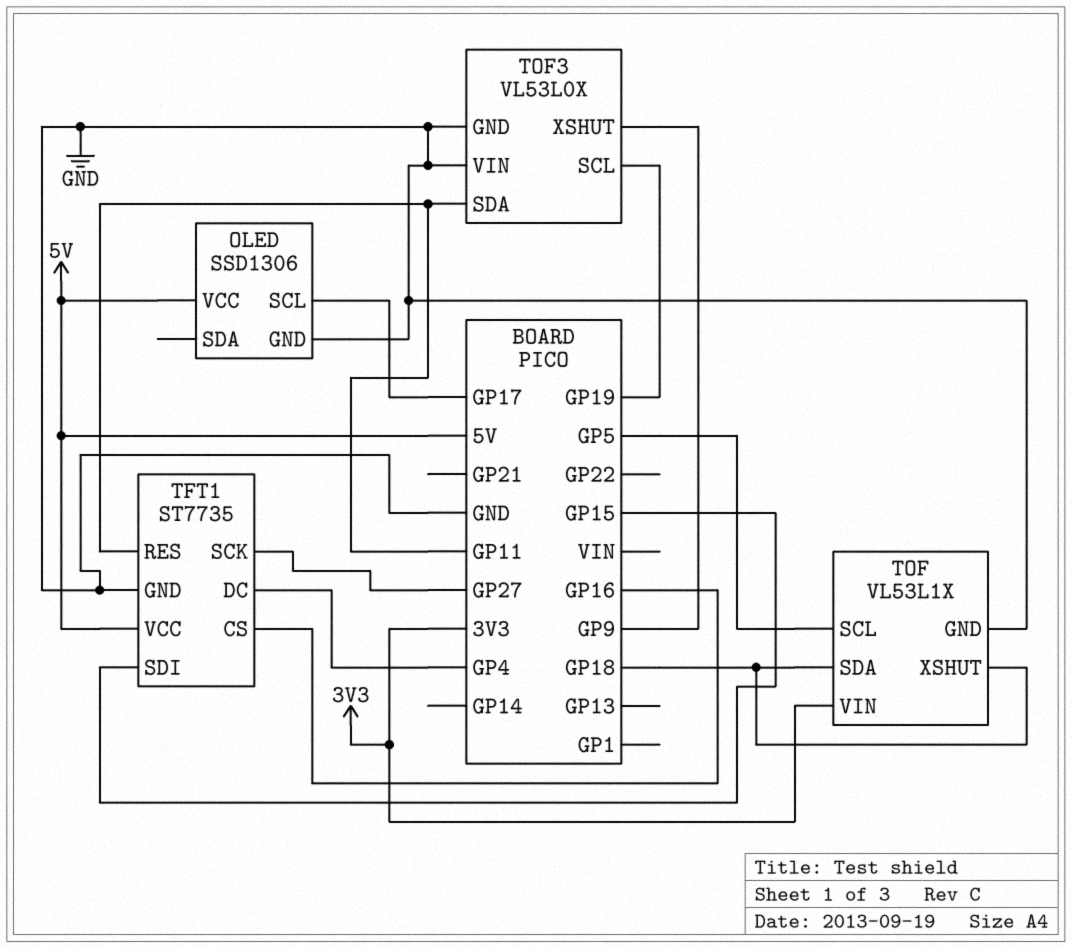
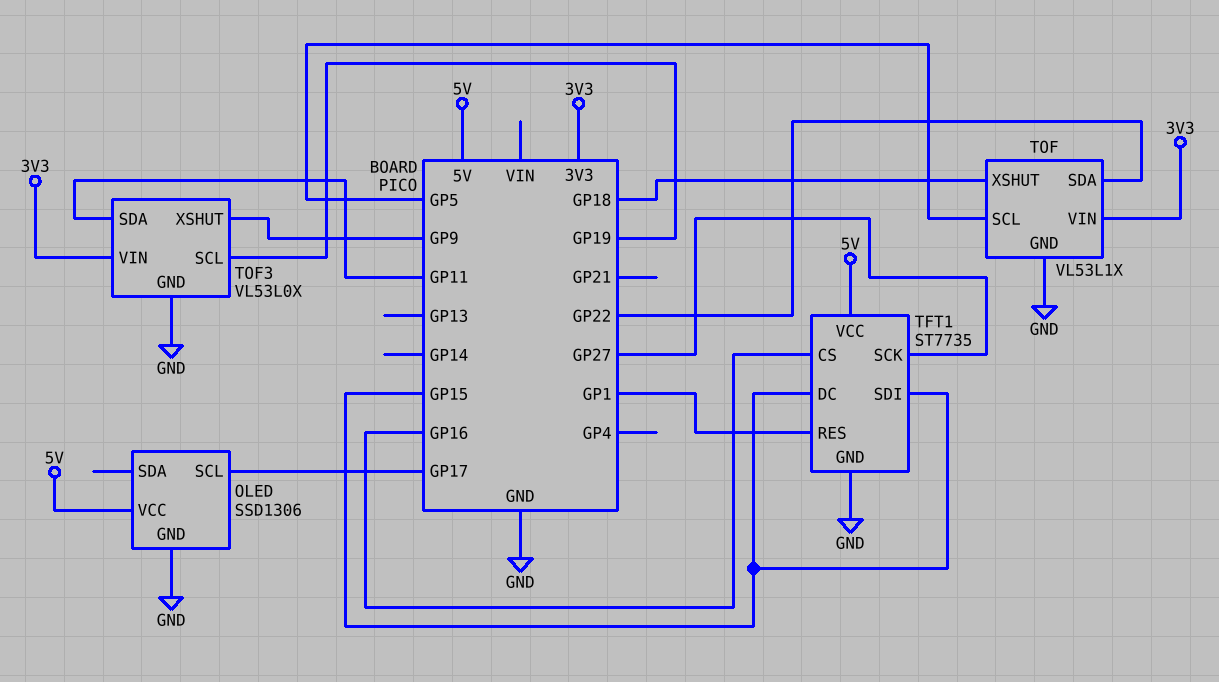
TFT1 pin DC: GP4 -> GP15
TFT1 pin RES: GP11 -> GP1
TOF pin SDA: GP18 -> GP22
TOF3 pin VIN: GND -> 3V3

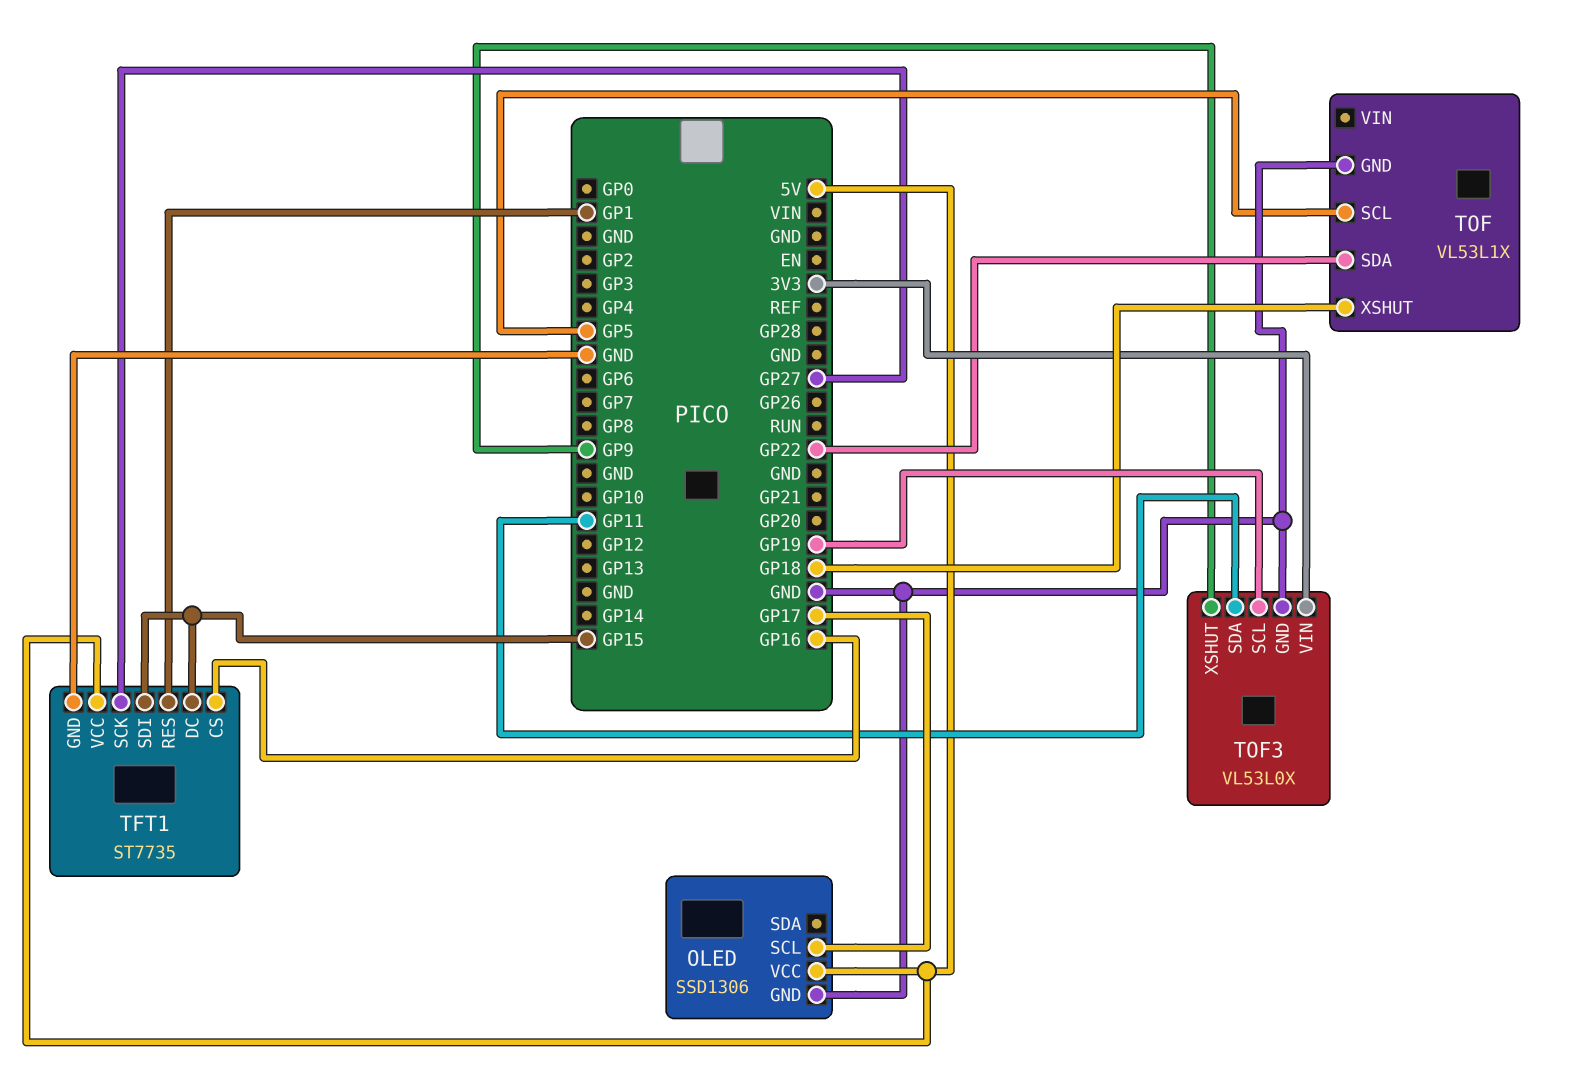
TOF pin VIN: 3V3 -> none

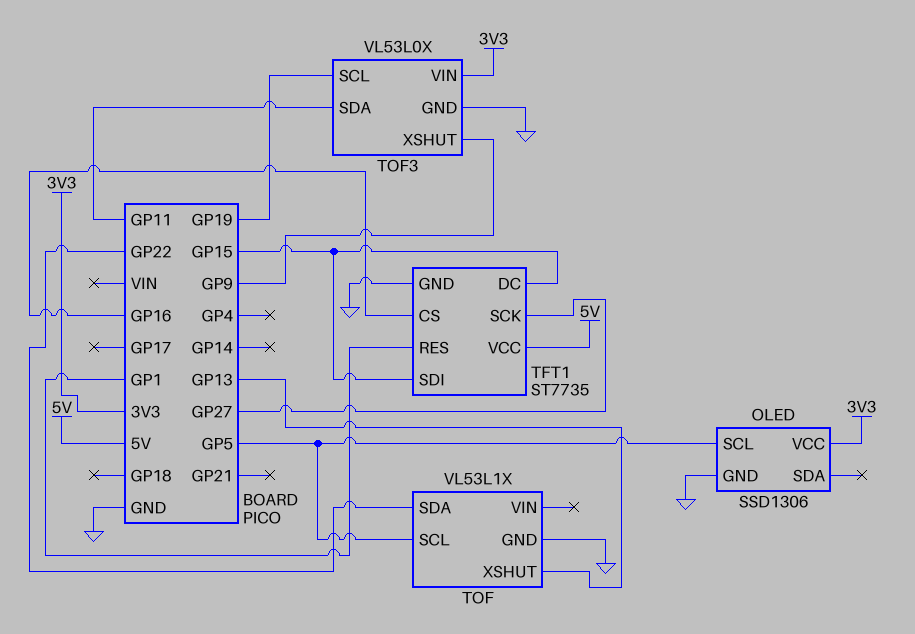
OLED pin SCL: GP17 -> GP5
OLED pin VCC: 5V -> 3V3
TOF pin XSHUT: GP18 -> GP13

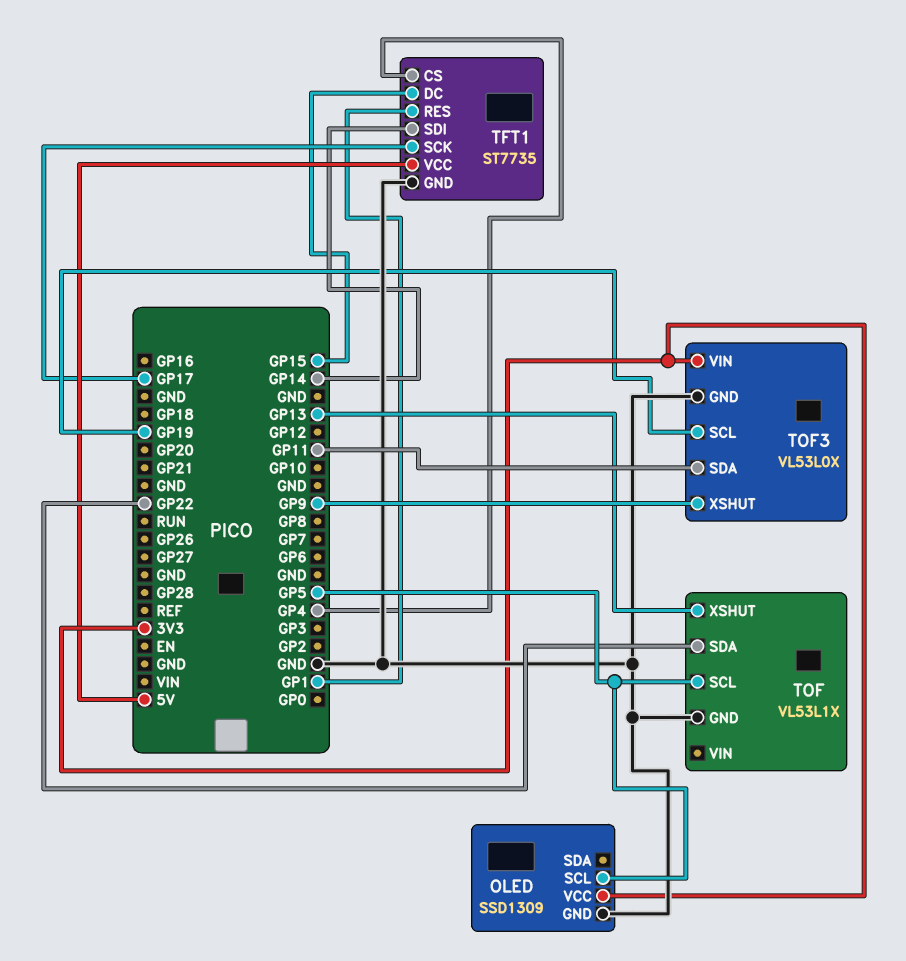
OLED: SSD1306 -> SSD1309
TFT1 pin CS: GP16 -> GP4
TFT1 pin SCK: GP27 -> GP17
TFT1 pin SDI: GP15 -> GP14

